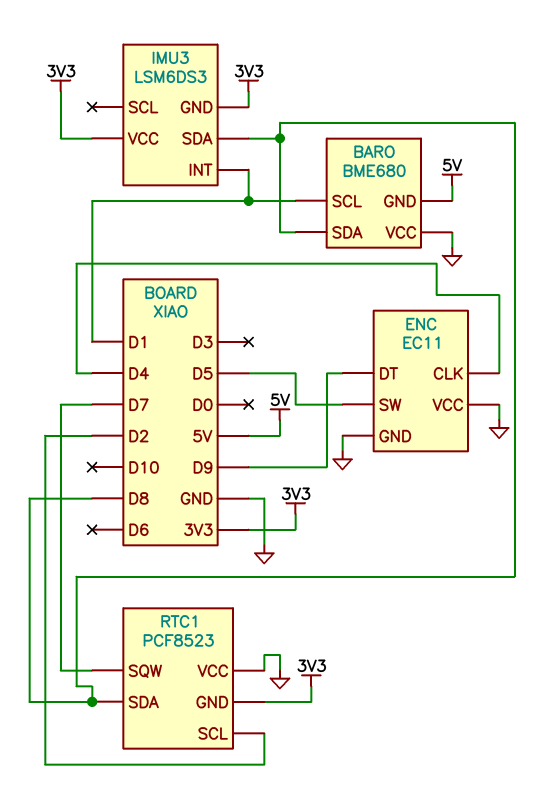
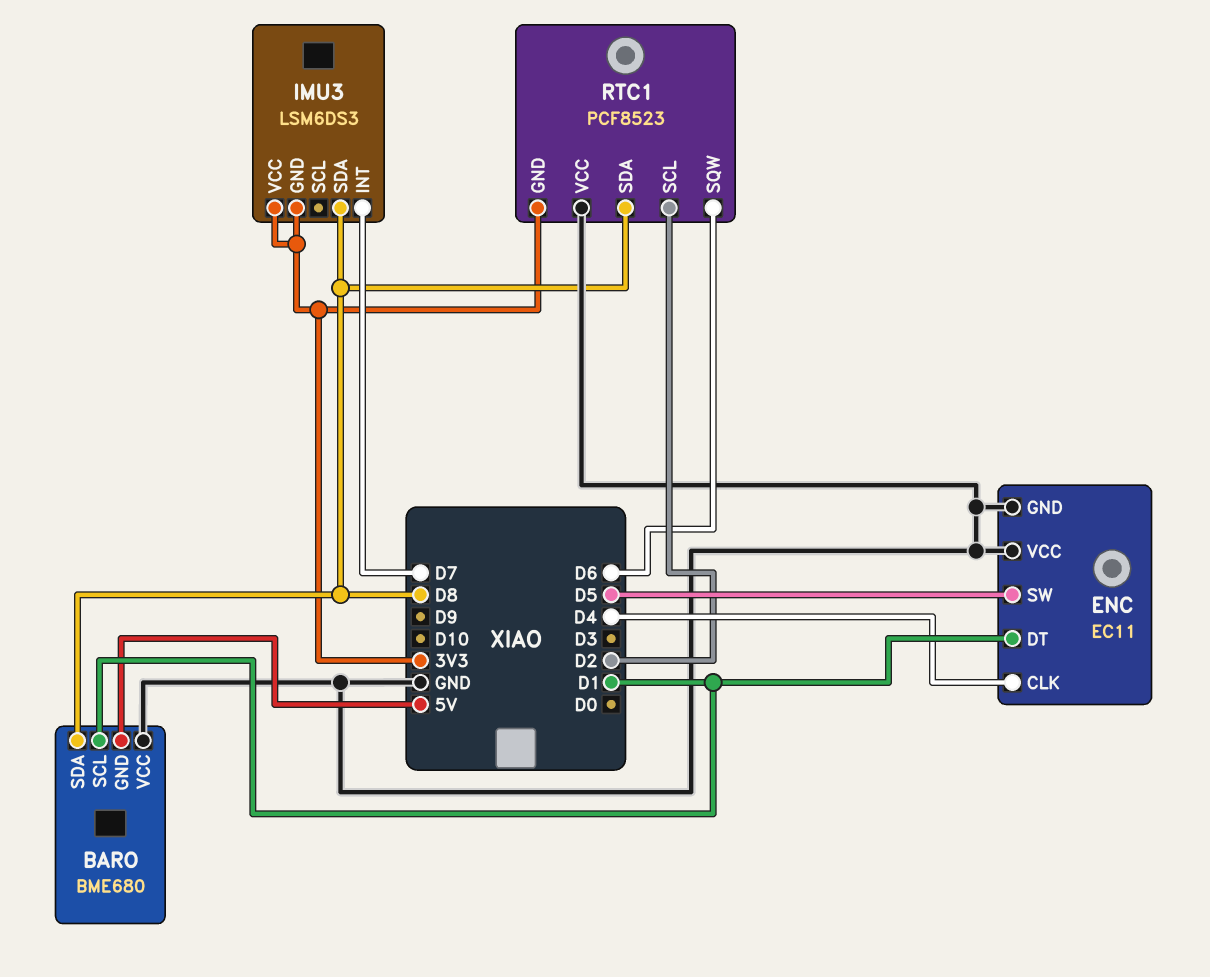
ENC pin DT: D9 -> D1
IMU3 pin INT: D1 -> D7
RTC1 pin SQW: D7 -> D6

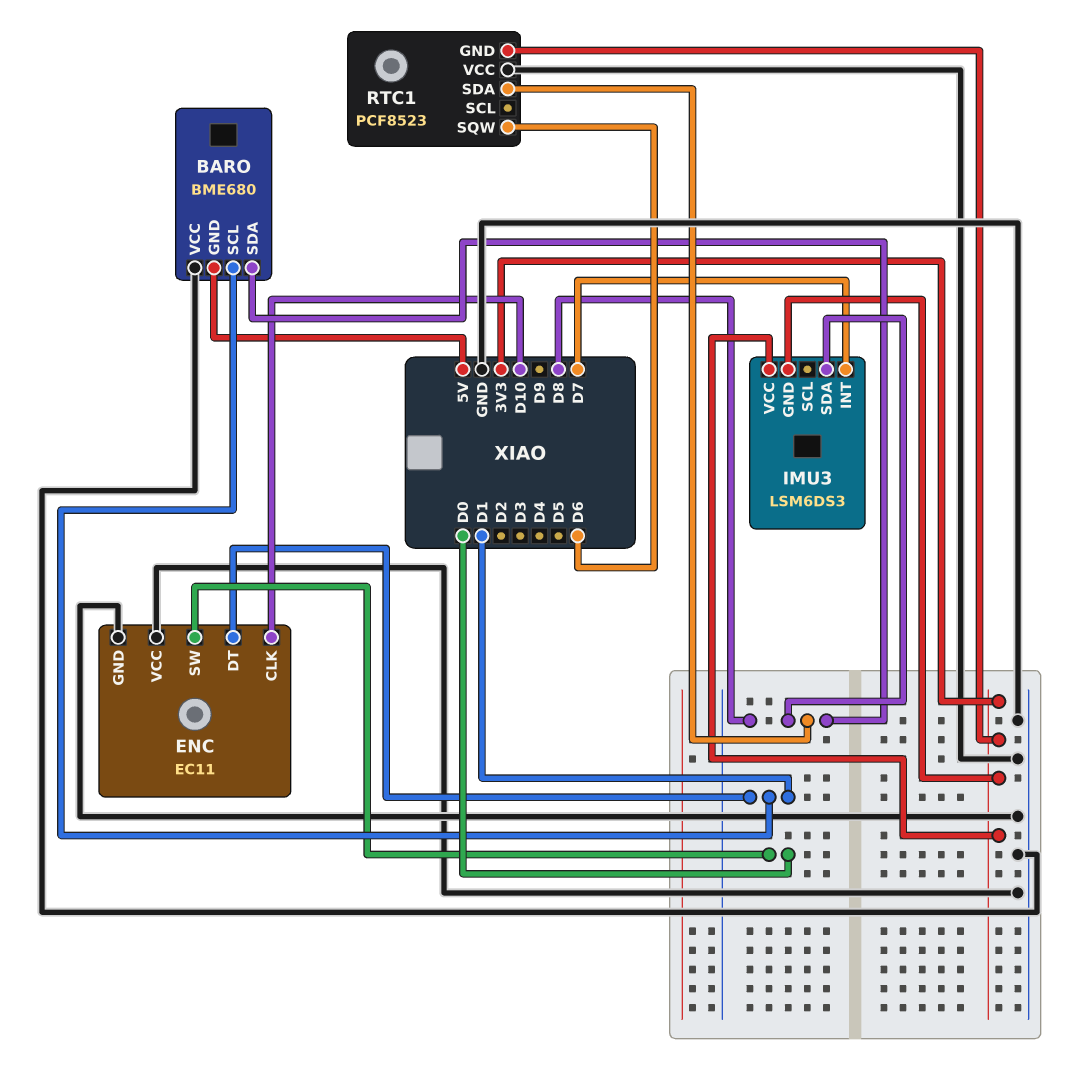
ENC pin CLK: D4 -> D10
ENC pin SW: D5 -> D0
RTC1 pin SCL: D2 -> none

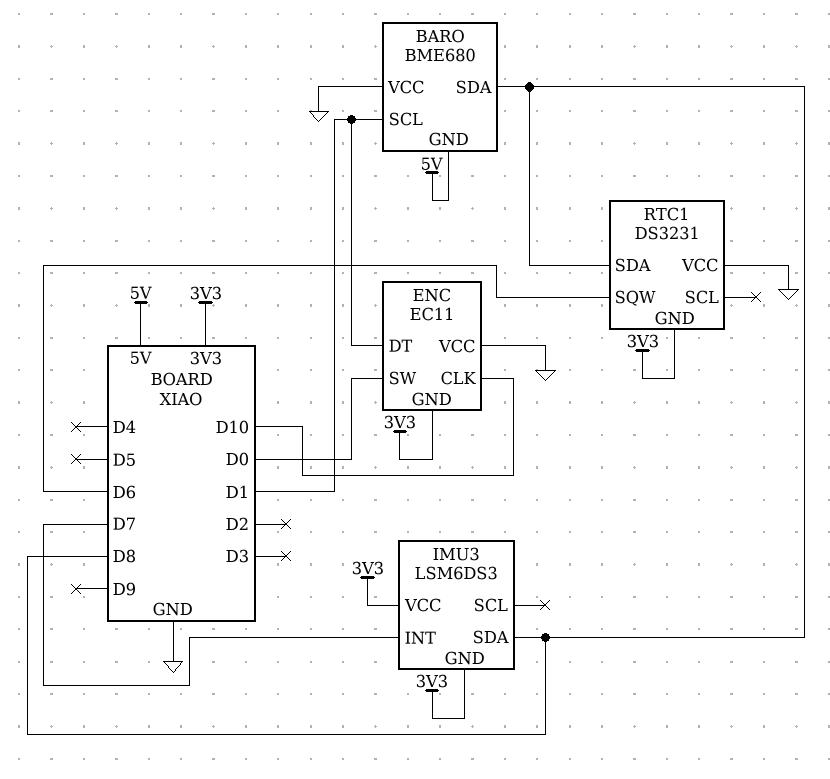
ENC pin GND: GND -> 3V3
RTC1: PCF8523 -> DS3231

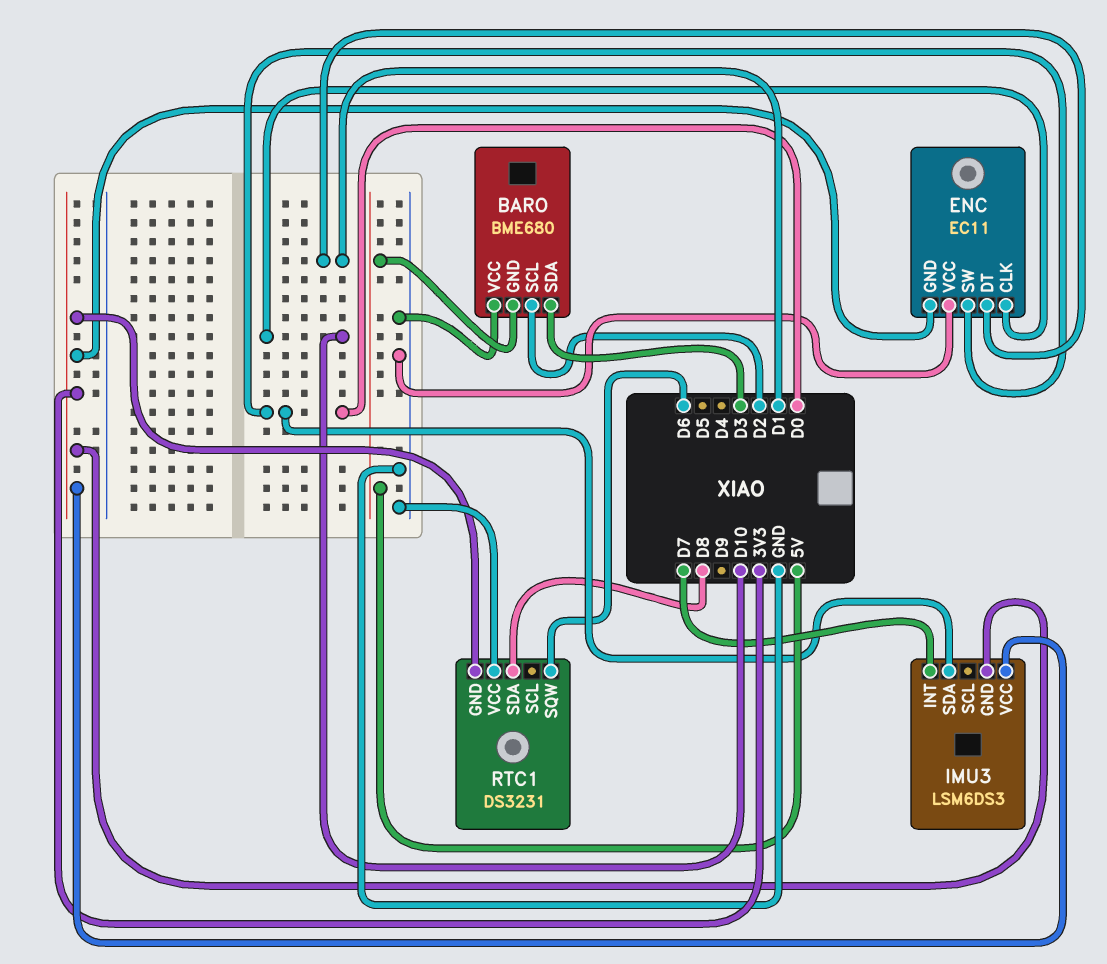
BARO pin SCL: D1 -> D2
BARO pin SDA: D8 -> D3
IMU3 pin SDA: D8 -> D0

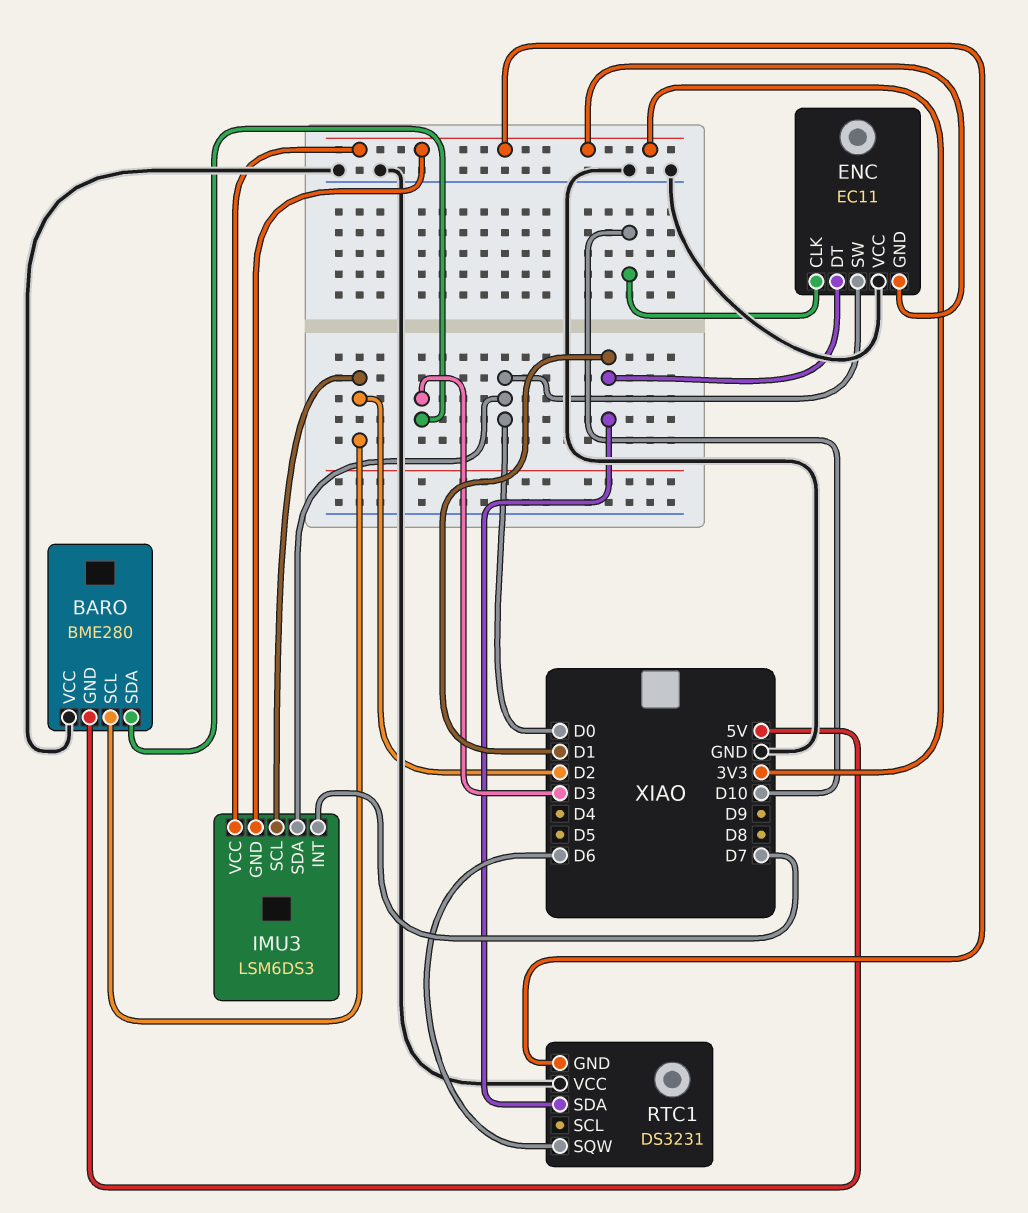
BARO: BME680 -> BME280
IMU3 pin SCL: none -> D2
RTC1 pin SDA: D8 -> D1

